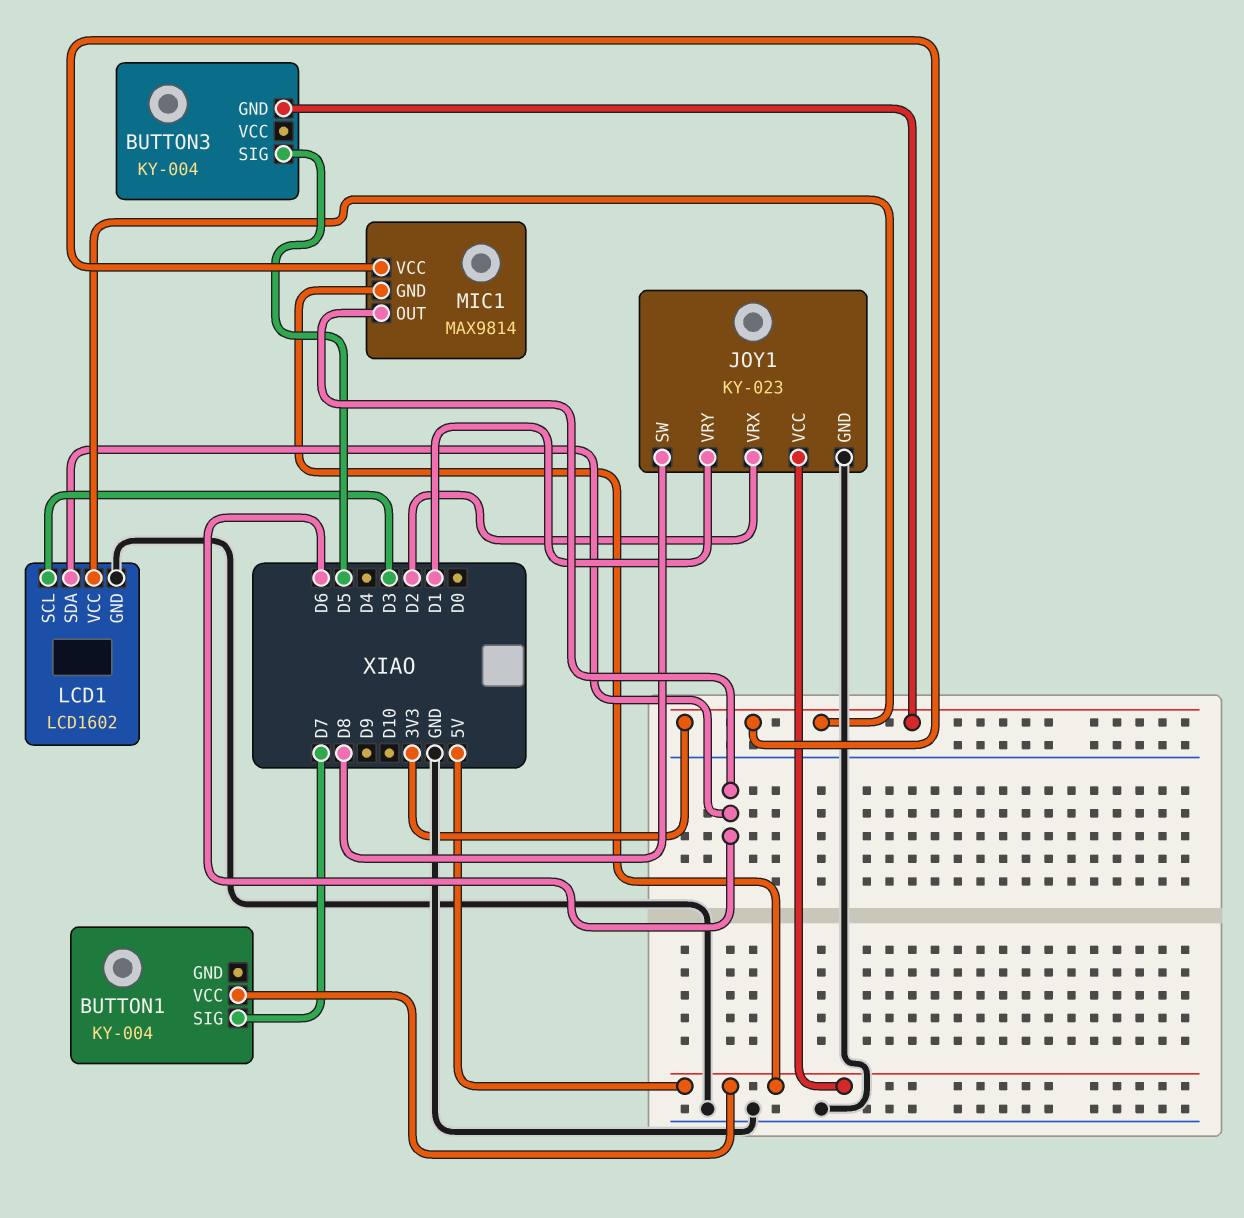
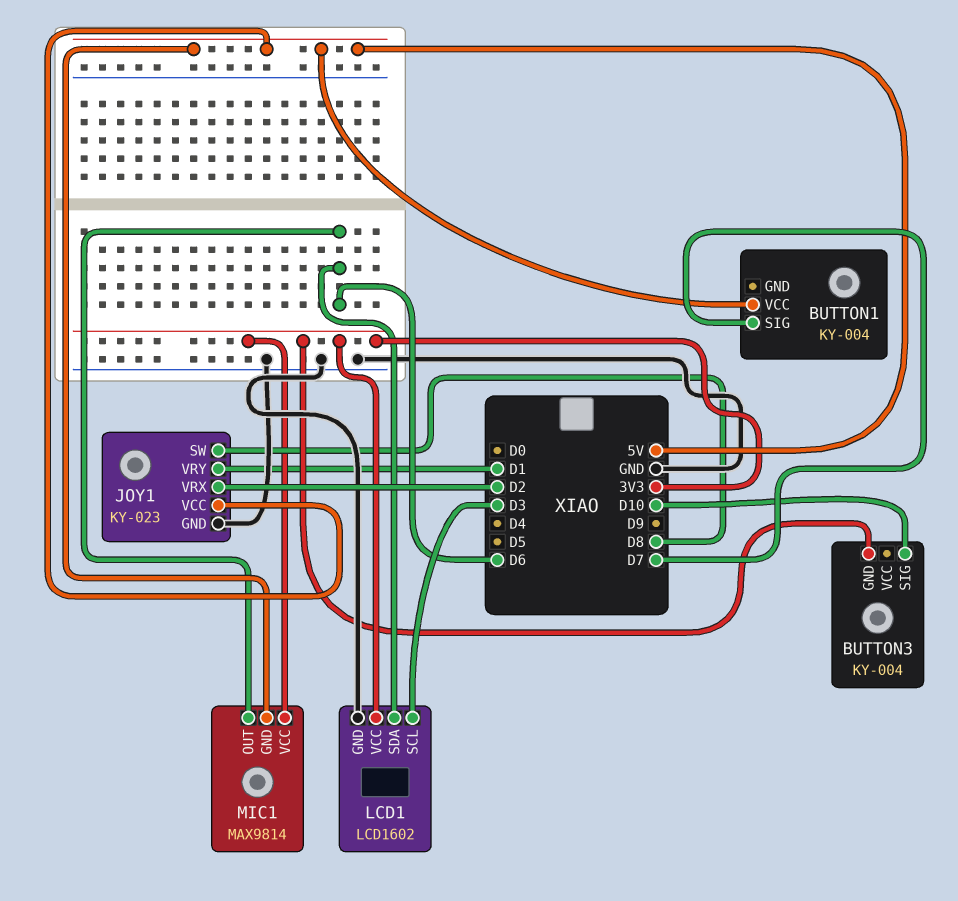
BUTTON3 pin SIG: D5 -> D10

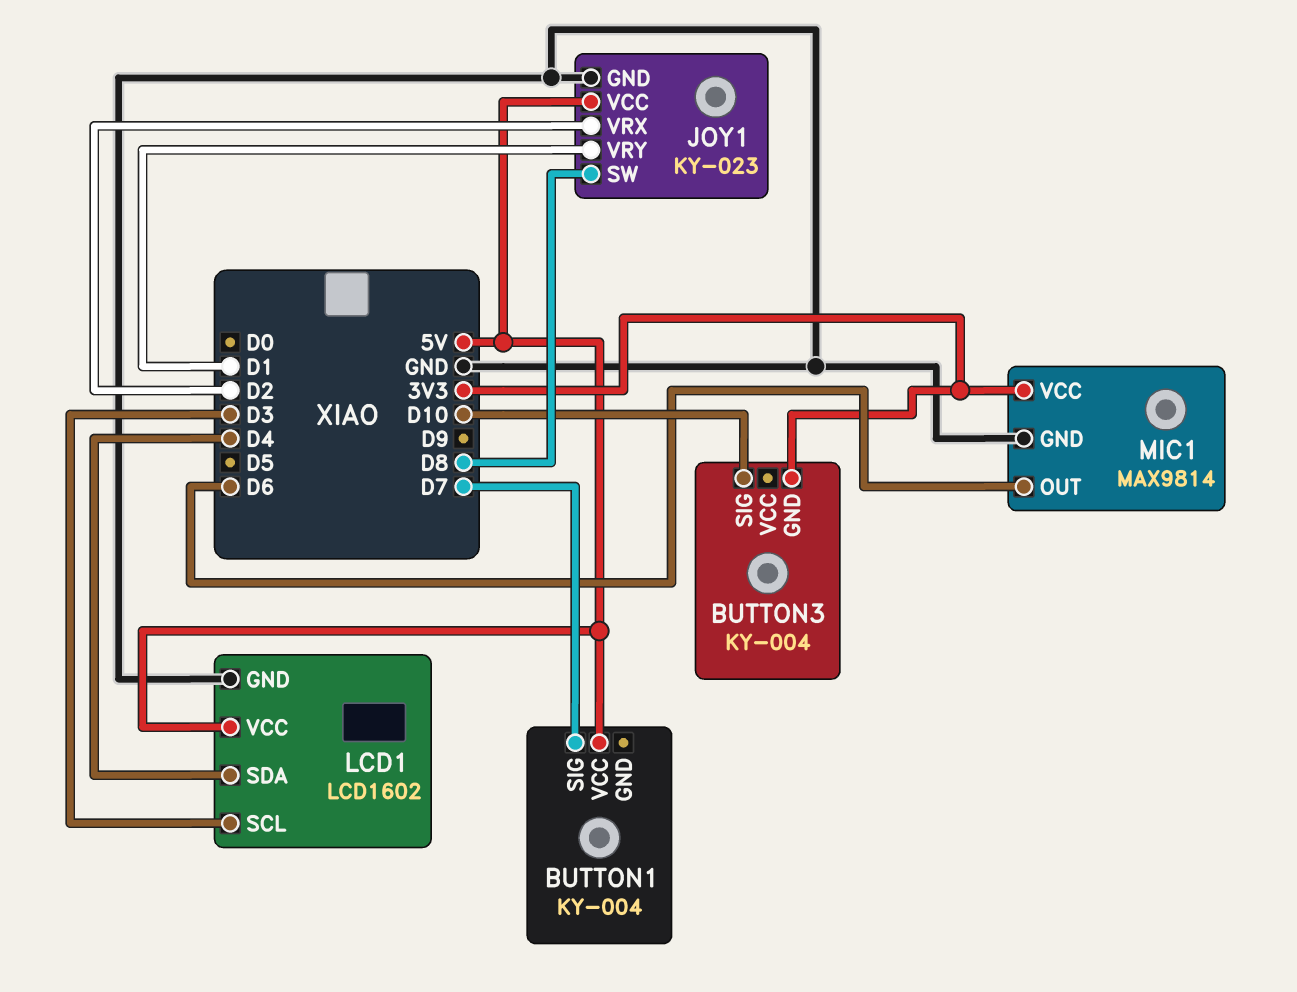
LCD1 pin SDA: D6 -> D4
LCD1 pin VCC: 3V3 -> 5V
MIC1 pin GND: 5V -> GND

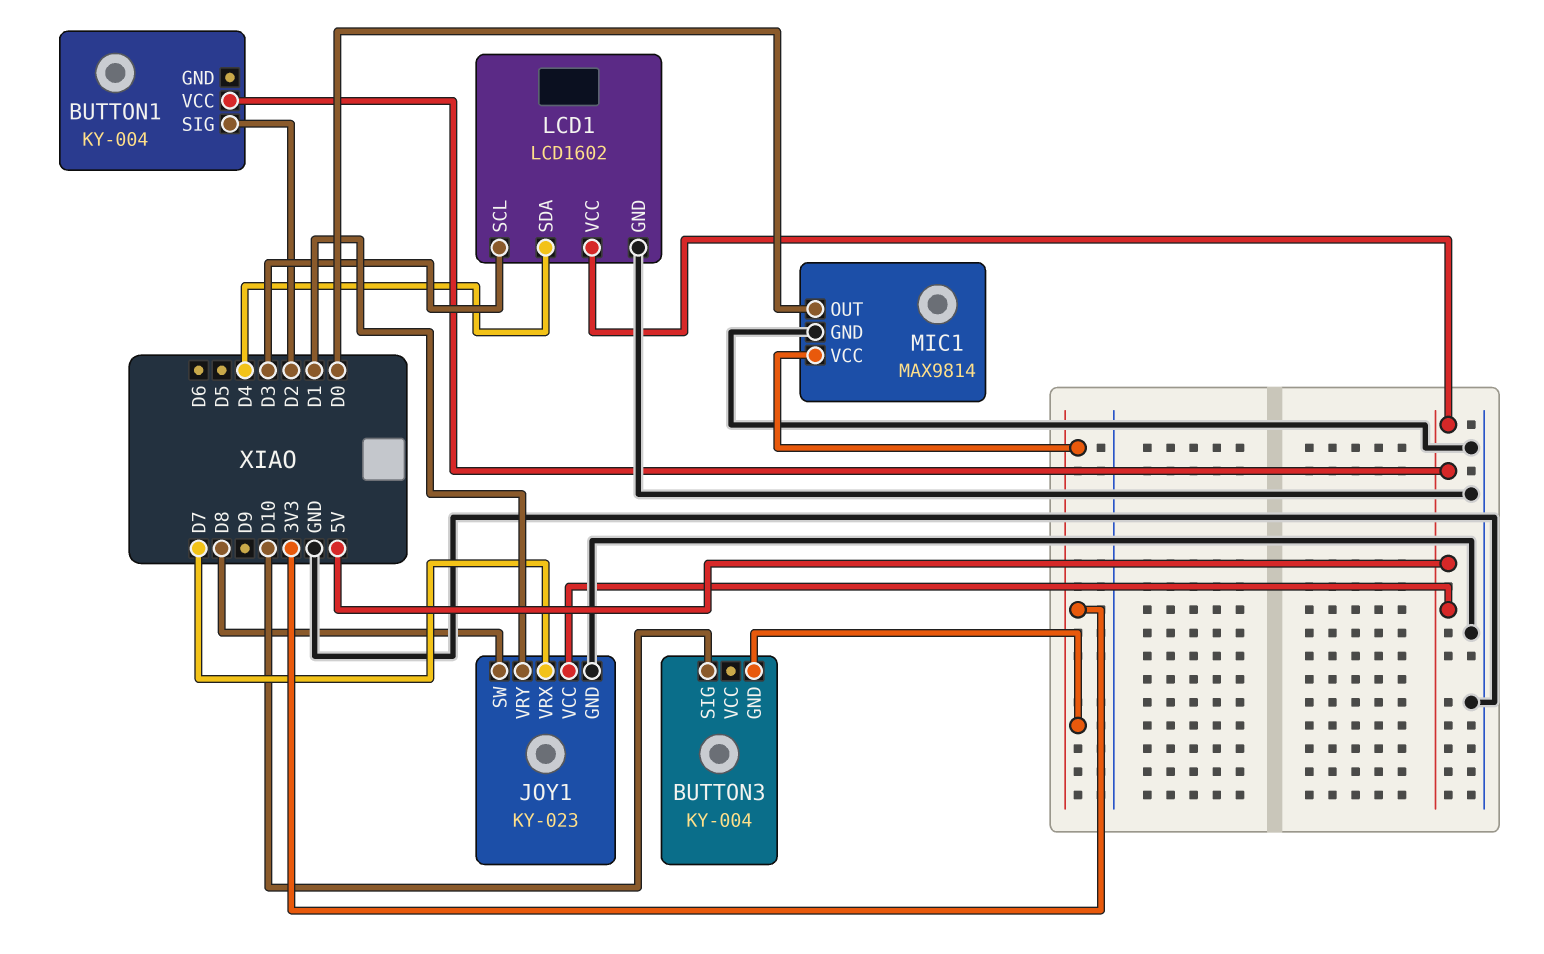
BUTTON1 pin SIG: D7 -> D2
JOY1 pin VRX: D2 -> D7
MIC1 pin OUT: D6 -> D0

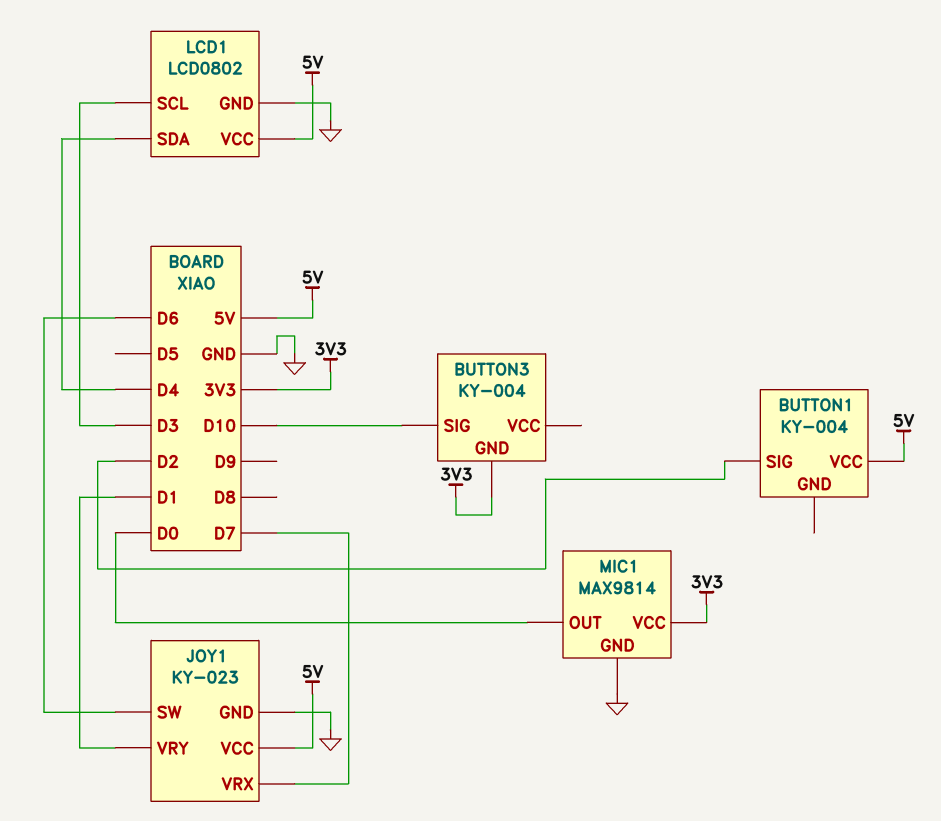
JOY1 pin SW: D8 -> D6
LCD1: LCD1602 -> LCD0802

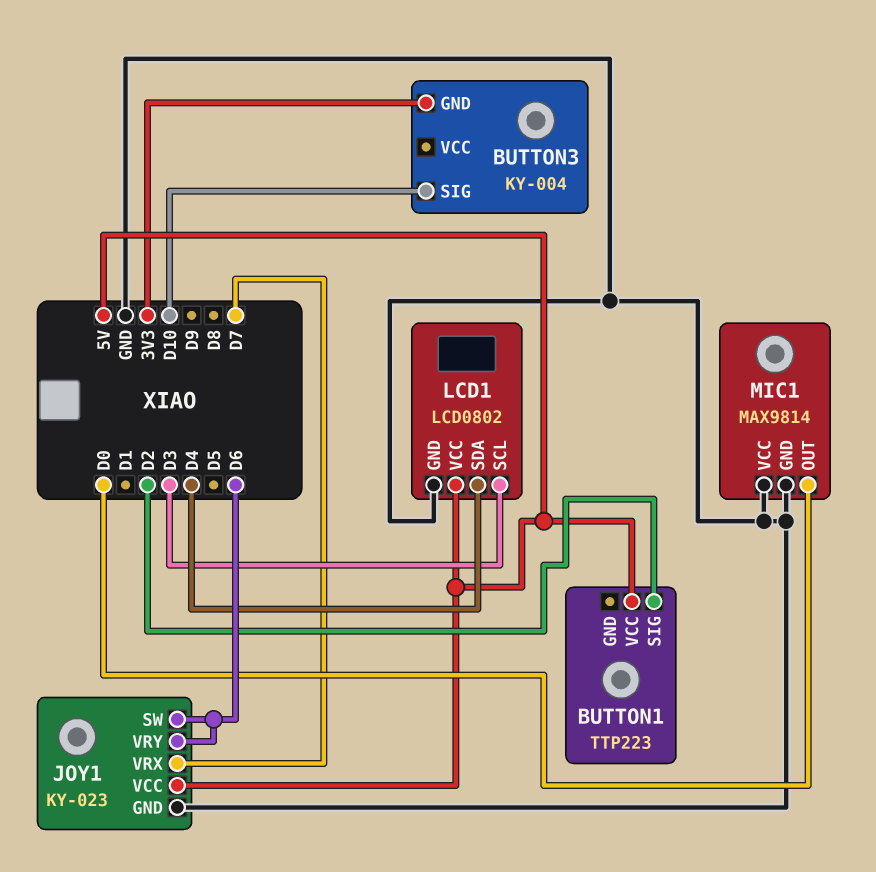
BUTTON1: KY-004 -> TTP223
JOY1 pin VRY: D1 -> D6
MIC1 pin VCC: 3V3 -> GND

